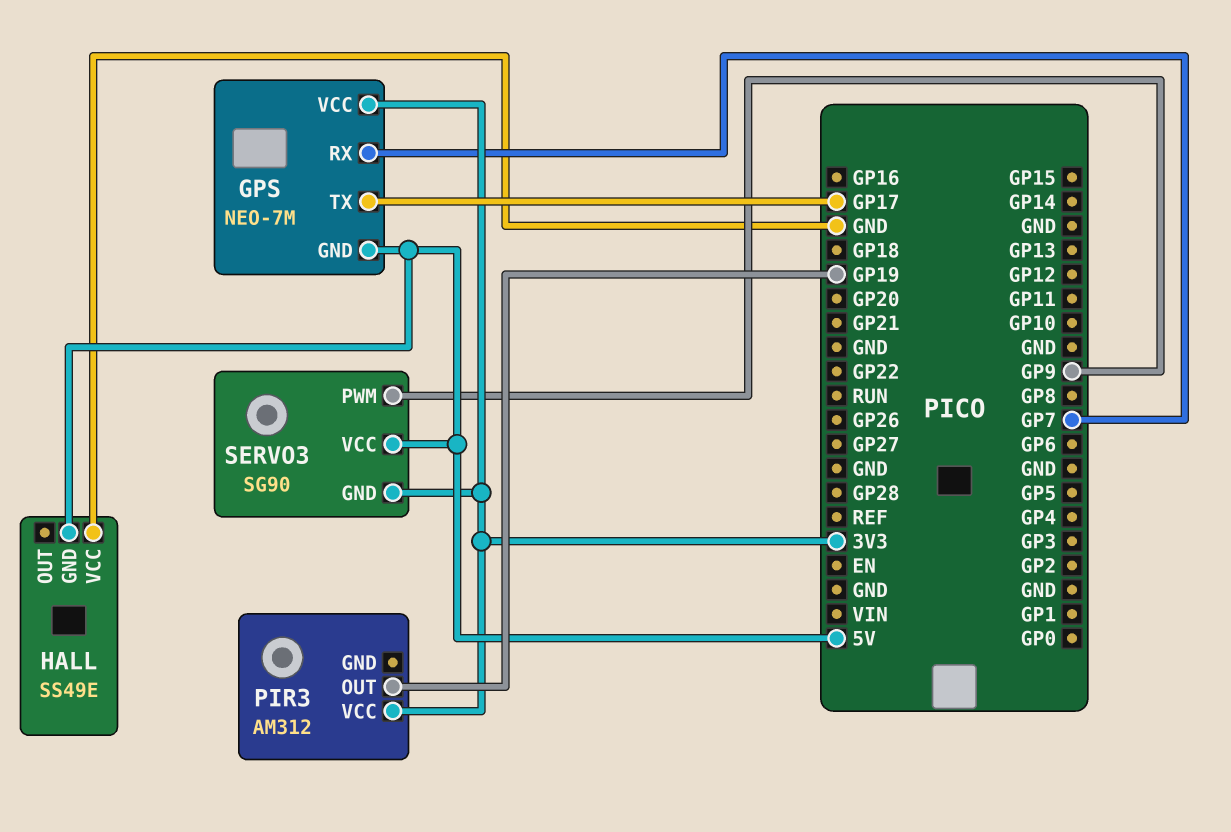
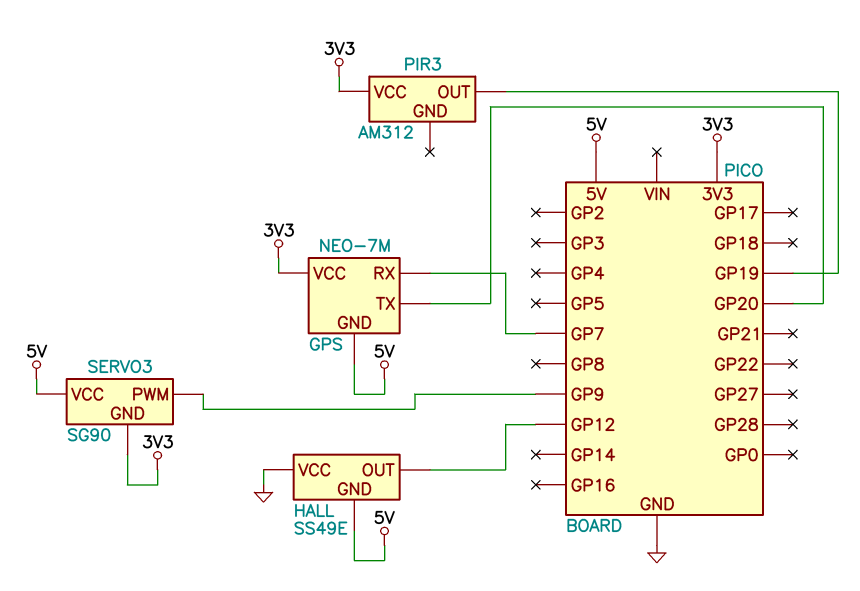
GPS pin TX: GP17 -> GP20
HALL pin OUT: none -> GP12

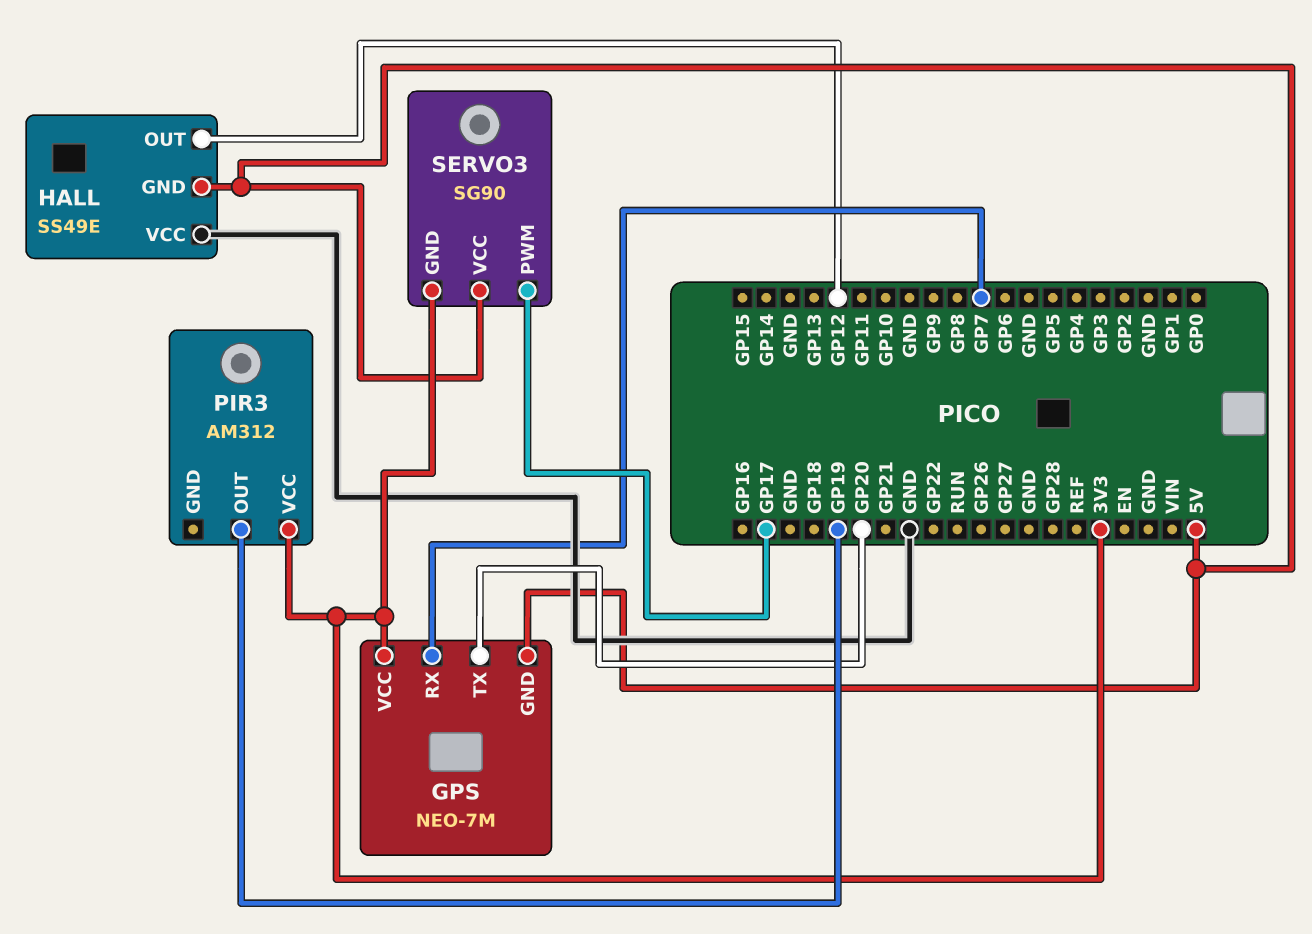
SERVO3 pin PWM: GP9 -> GP17

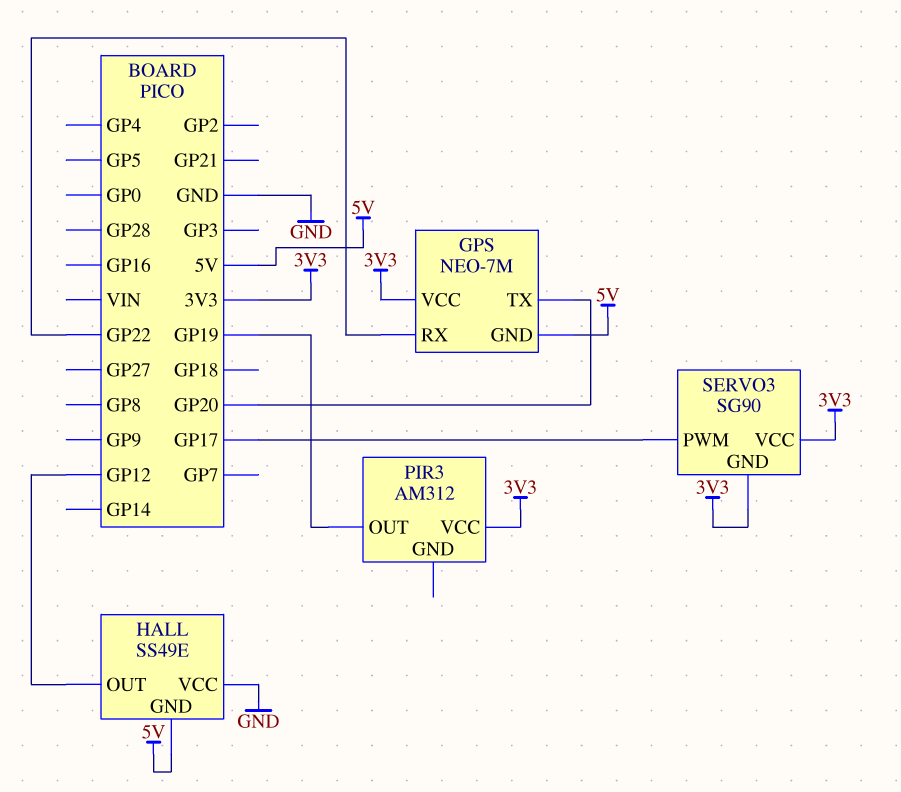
GPS pin RX: GP7 -> GP22
SERVO3 pin VCC: 5V -> 3V3

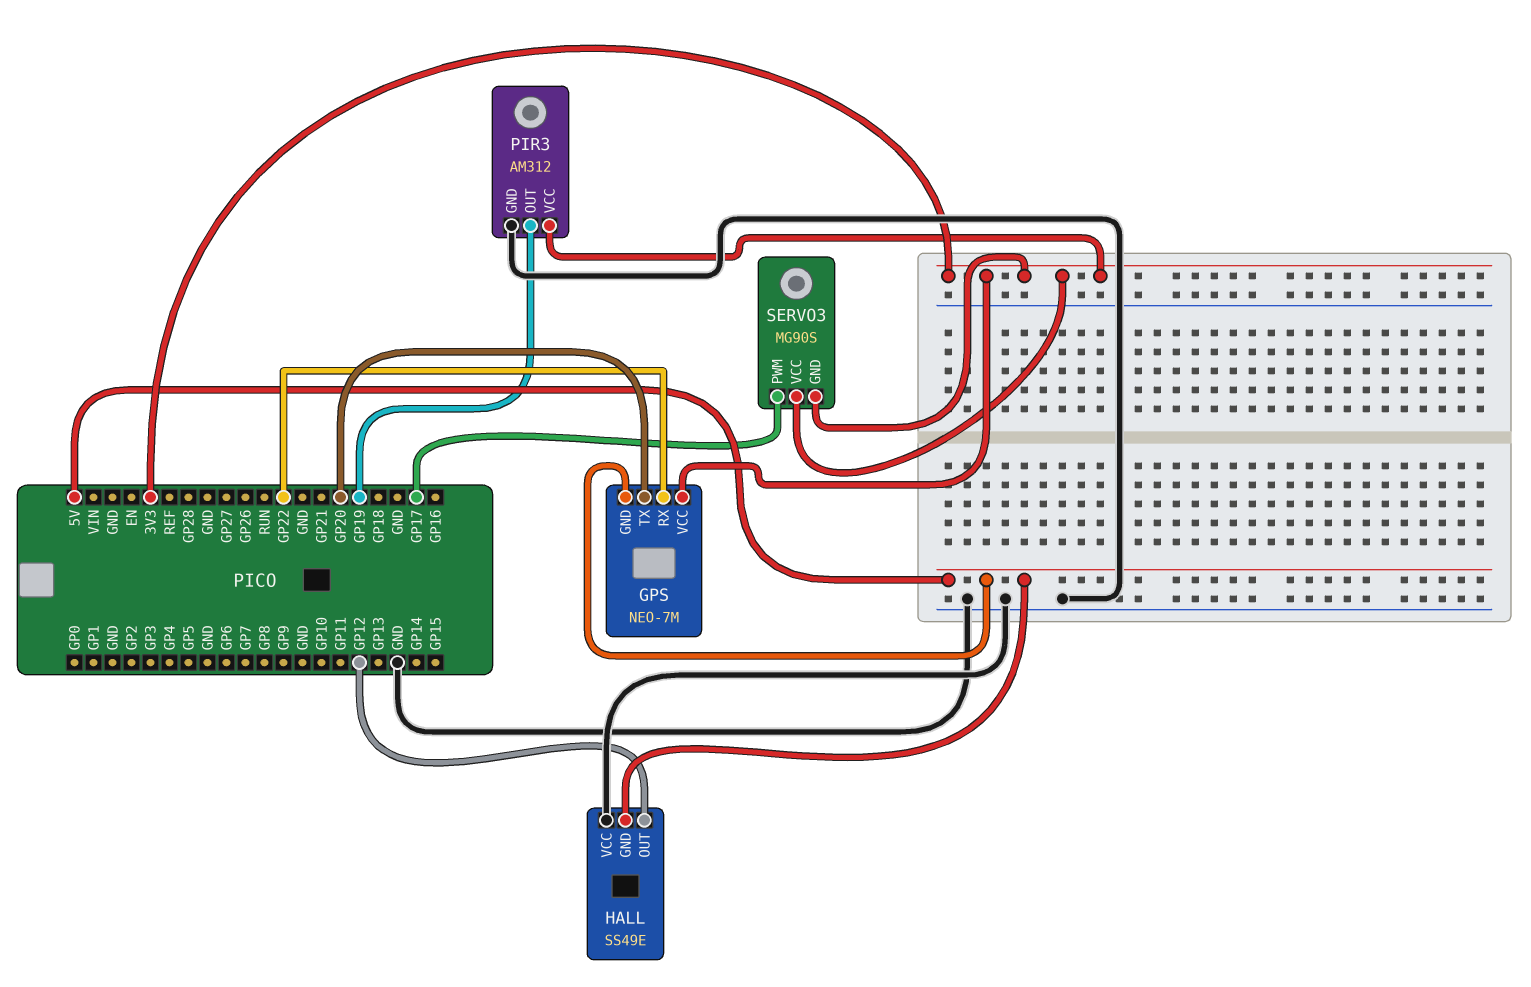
PIR3 pin GND: none -> GND
SERVO3: SG90 -> MG90S

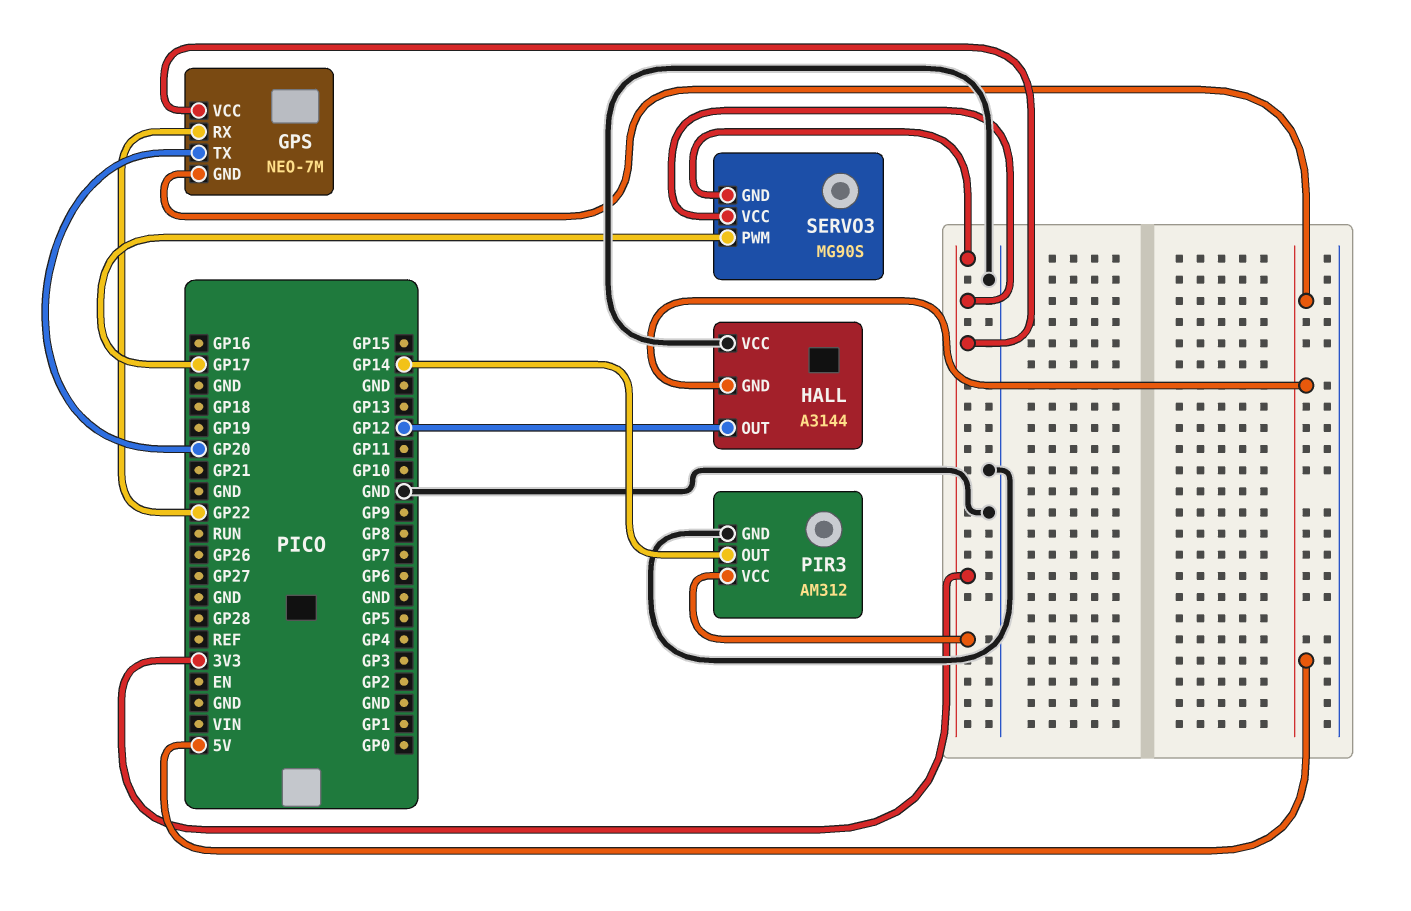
HALL: SS49E -> A3144
PIR3 pin OUT: GP19 -> GP14

